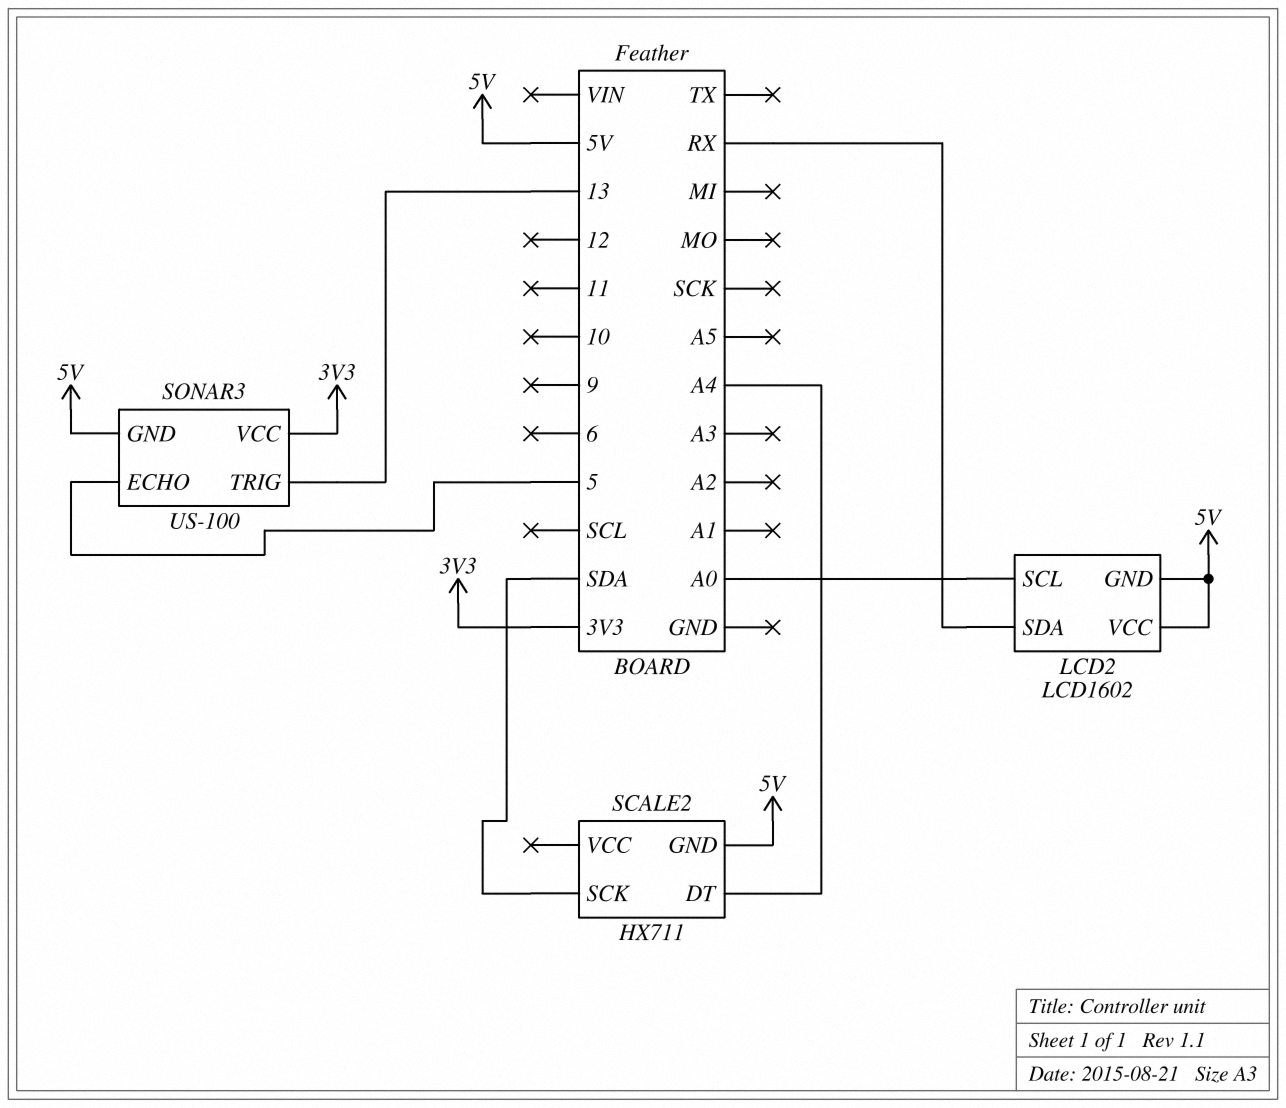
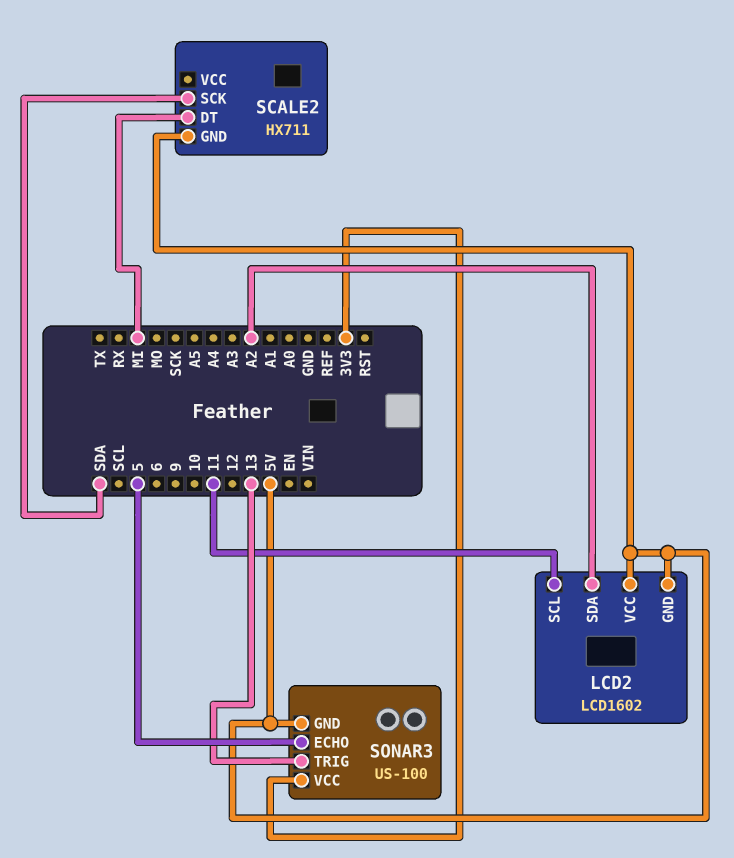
LCD2 pin SCL: A0 -> 11
LCD2 pin SDA: RX -> A2
SCALE2 pin DT: A4 -> MI

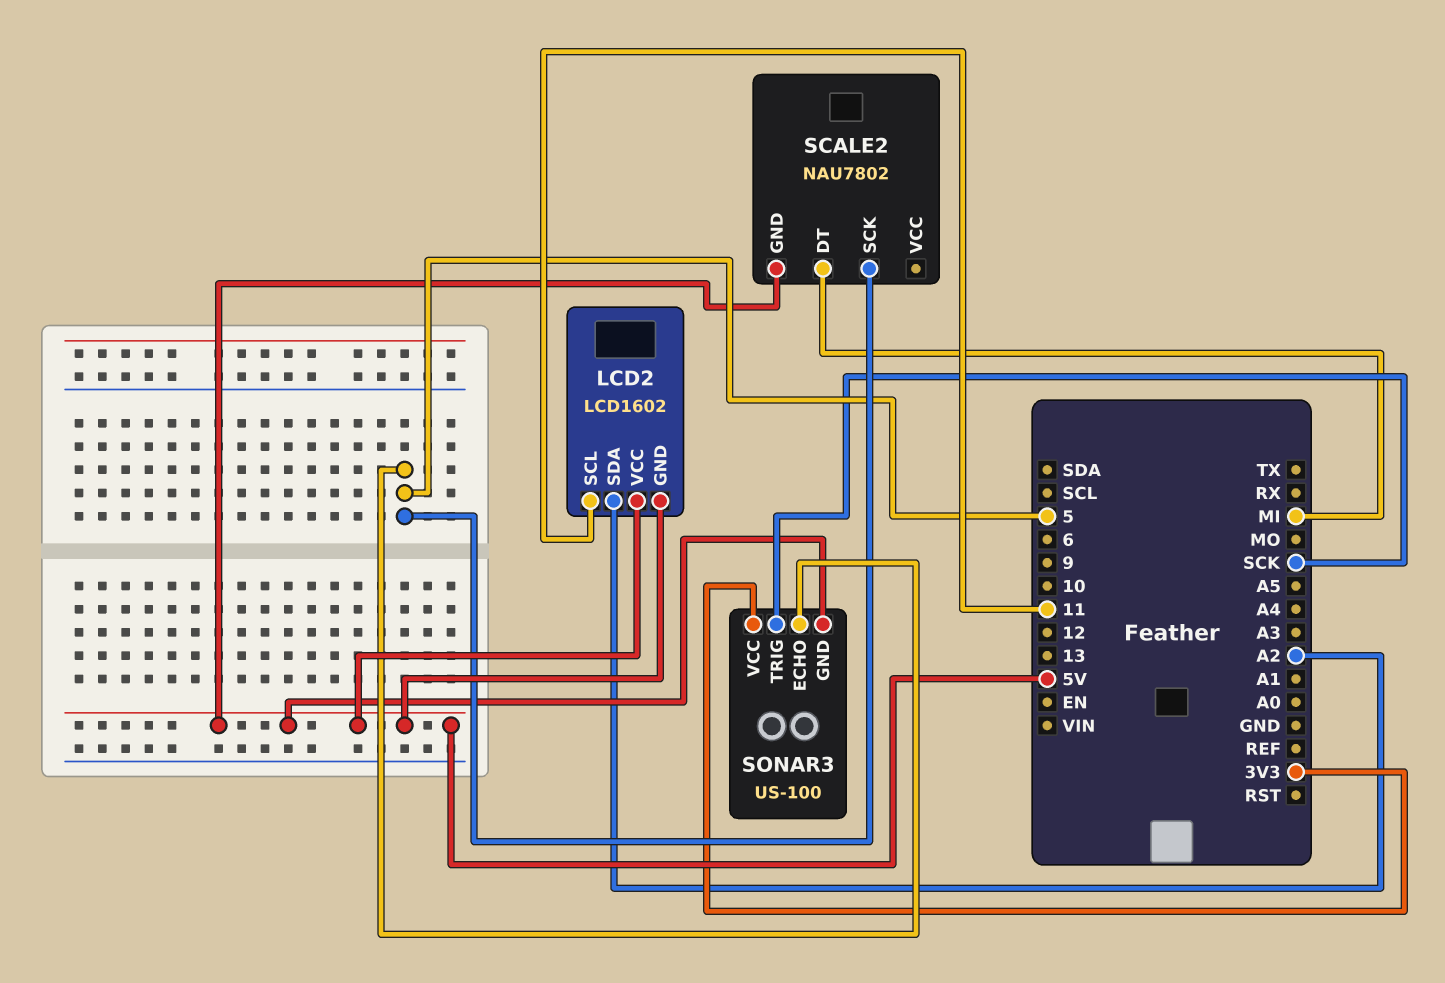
SCALE2: HX711 -> NAU7802
SCALE2 pin SCK: SDA -> 5
SONAR3 pin TRIG: 13 -> SCK

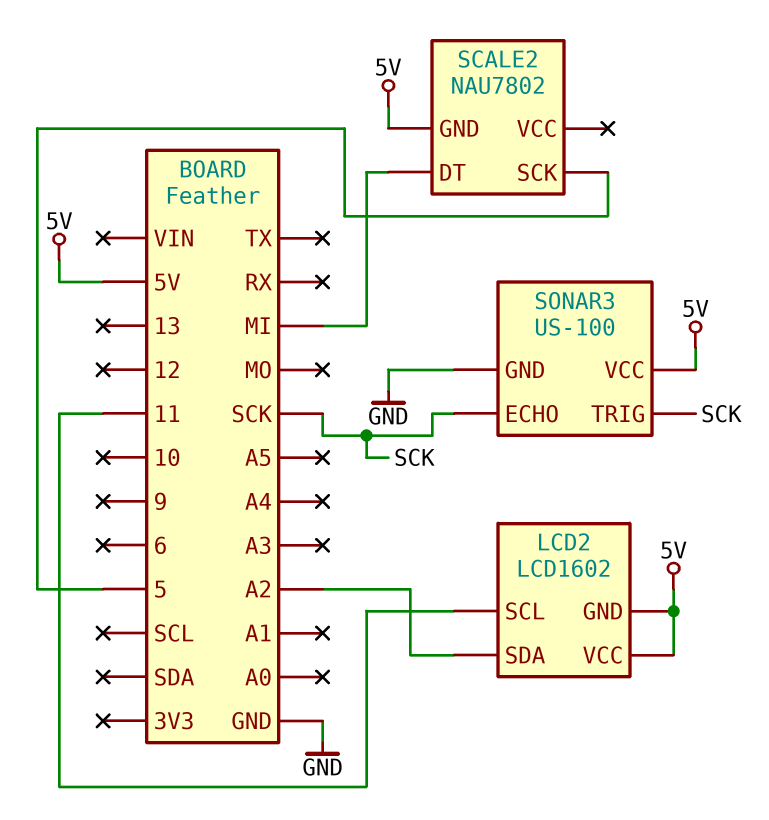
SONAR3 pin ECHO: 5 -> SCK
SONAR3 pin GND: 5V -> GND
SONAR3 pin VCC: 3V3 -> 5V

